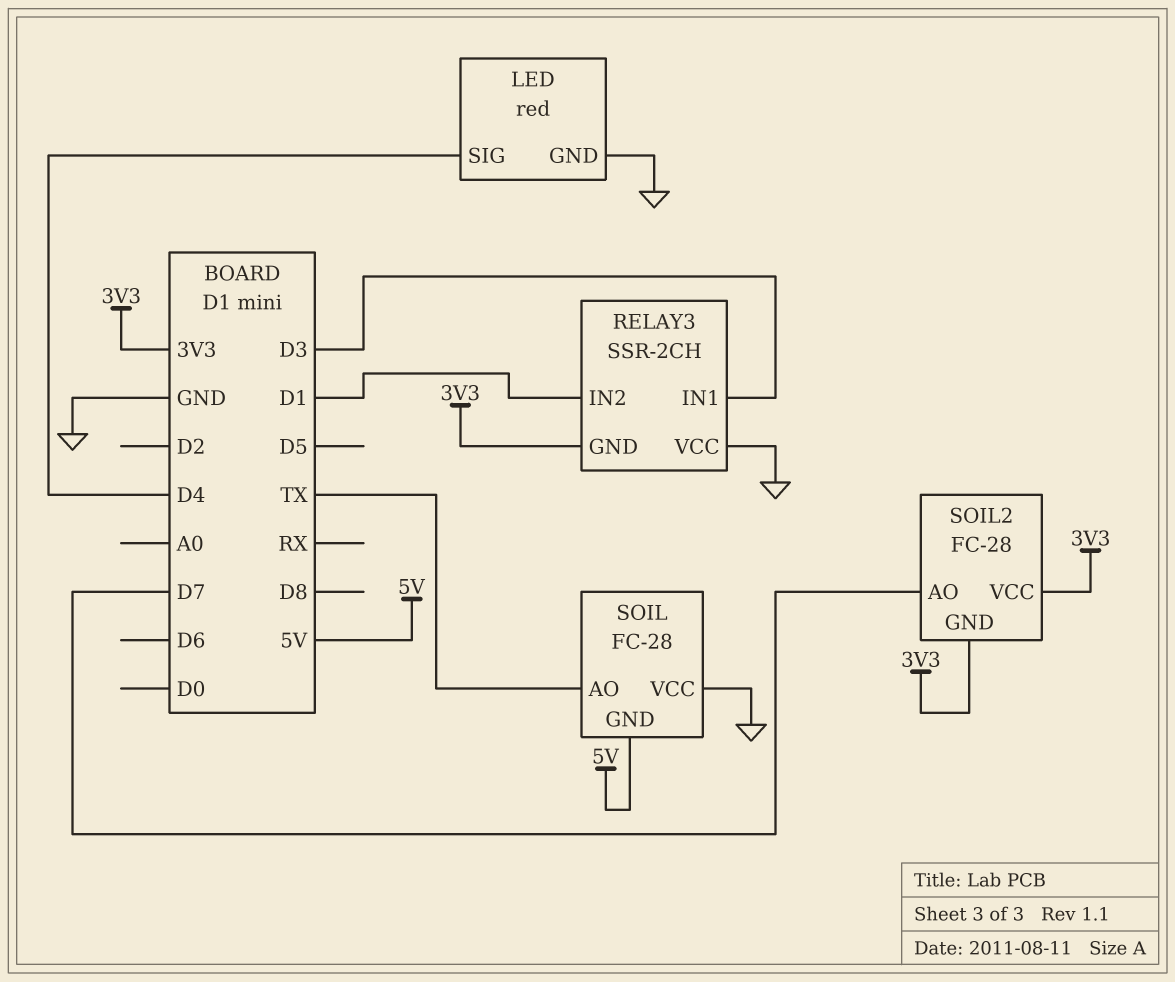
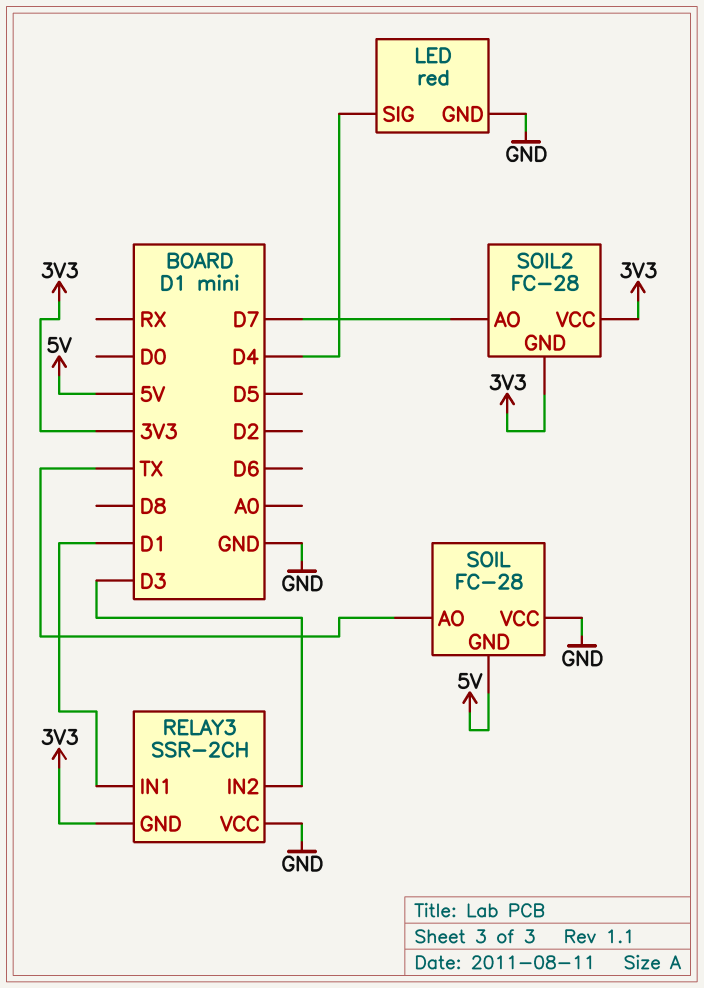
RELAY3 pin IN1: D3 -> D1
RELAY3 pin IN2: D1 -> D3

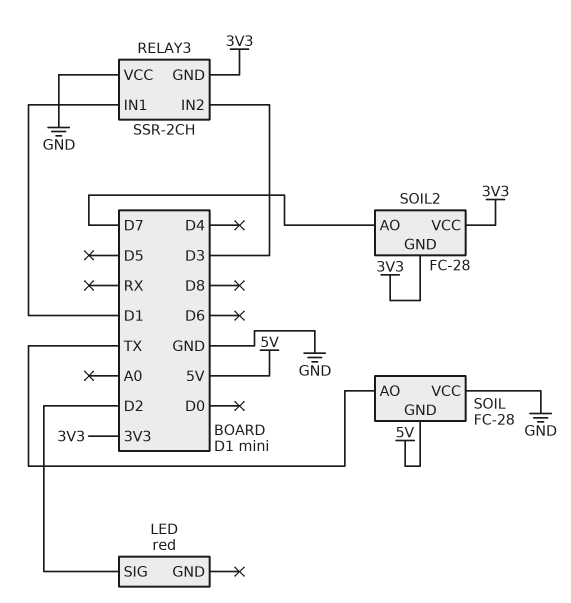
LED pin GND: GND -> none
LED pin SIG: D4 -> D2

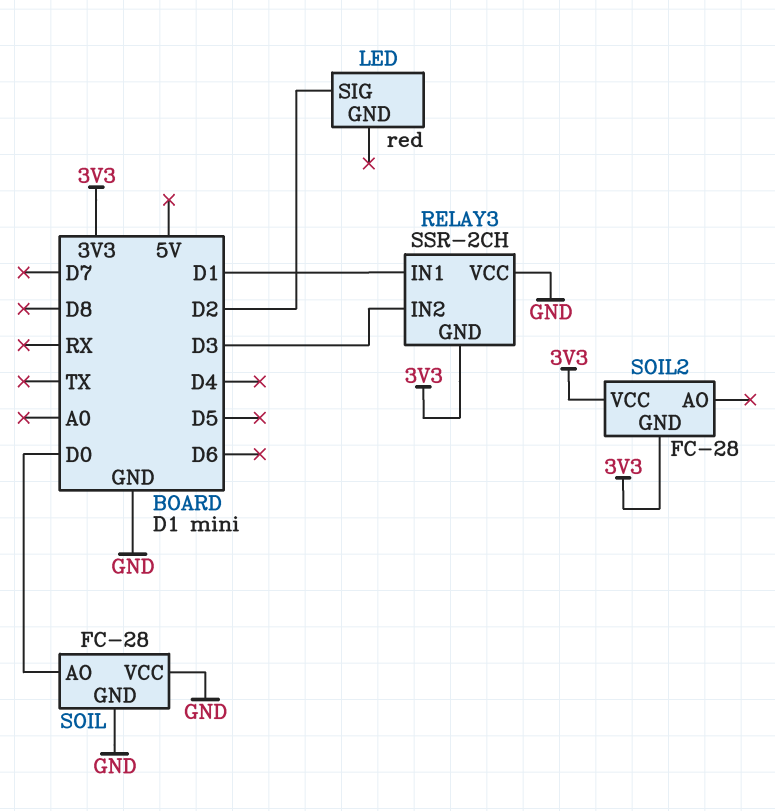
SOIL pin AO: TX -> D0
SOIL pin GND: 5V -> GND
SOIL2 pin AO: D7 -> none

